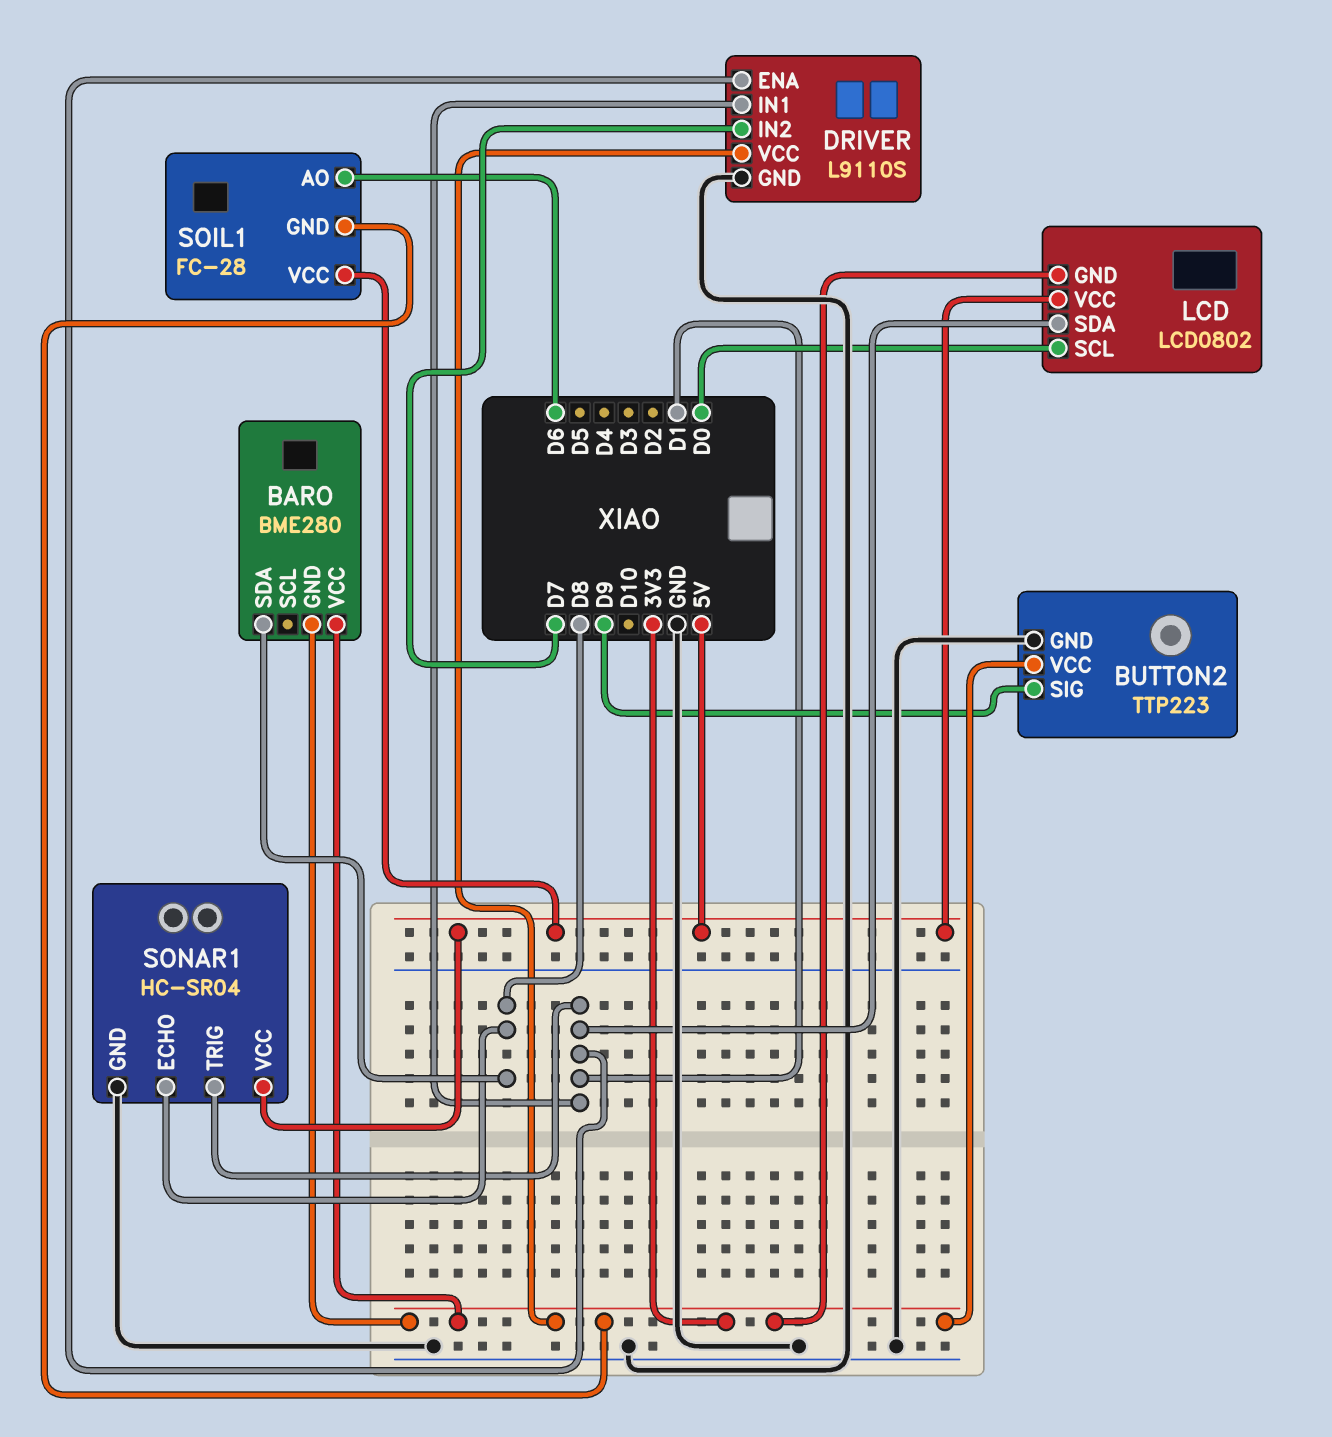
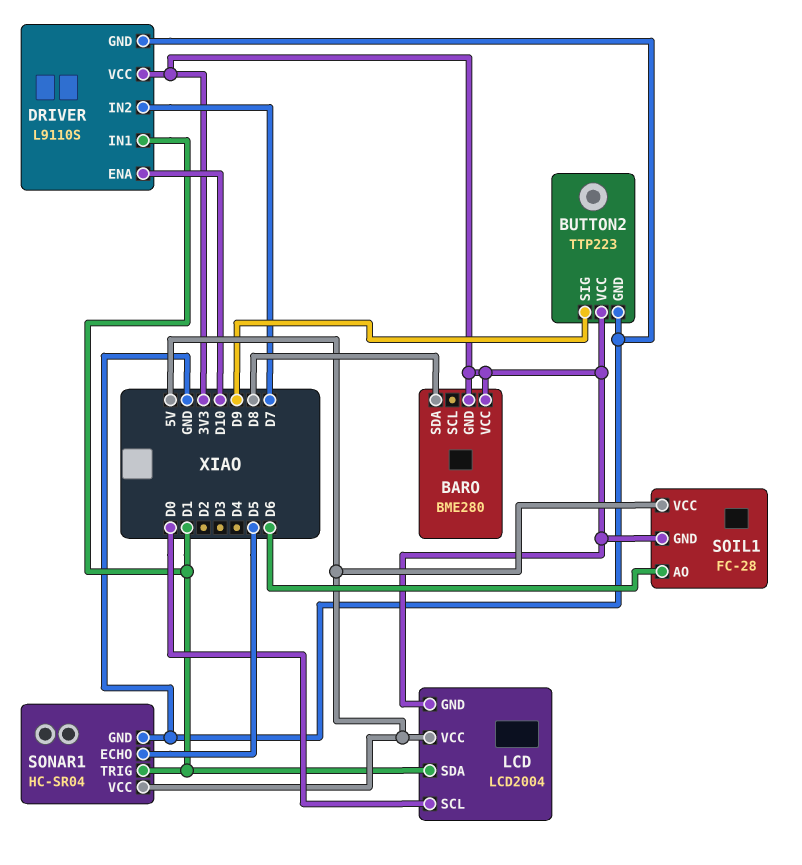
DRIVER pin ENA: D1 -> D10
LCD: LCD0802 -> LCD2004
SONAR1 pin ECHO: D8 -> D5

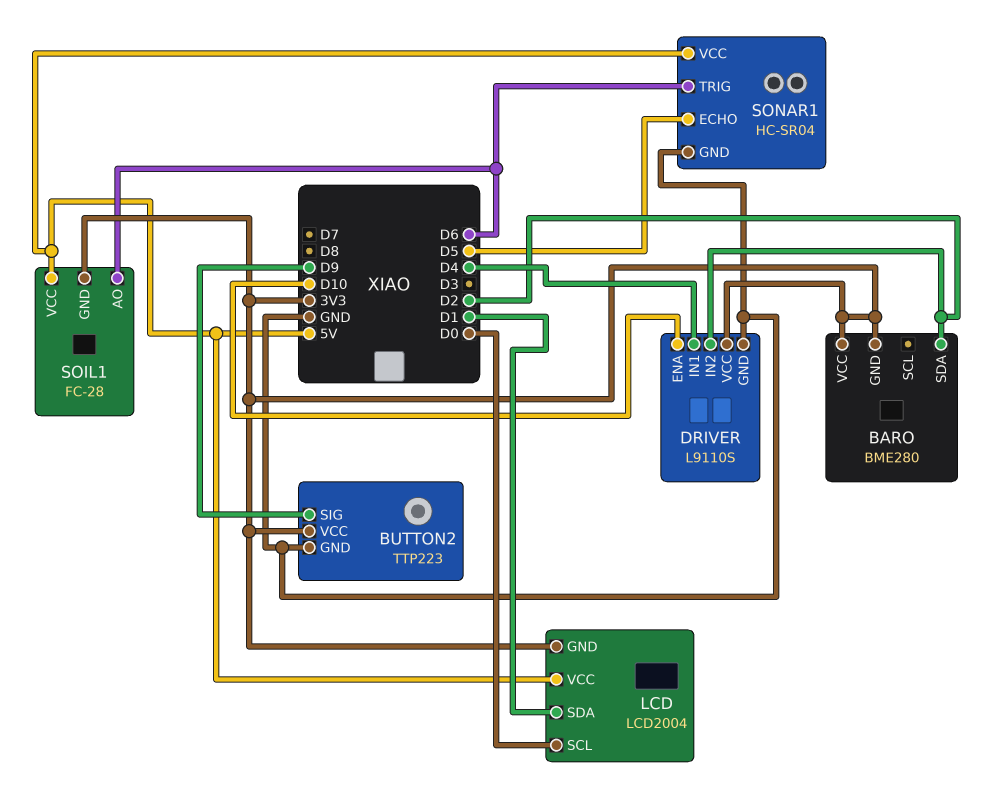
BARO pin SDA: D8 -> D2
DRIVER pin IN1: D1 -> D4
DRIVER pin IN2: D7 -> D2
SONAR1 pin TRIG: D1 -> D6

